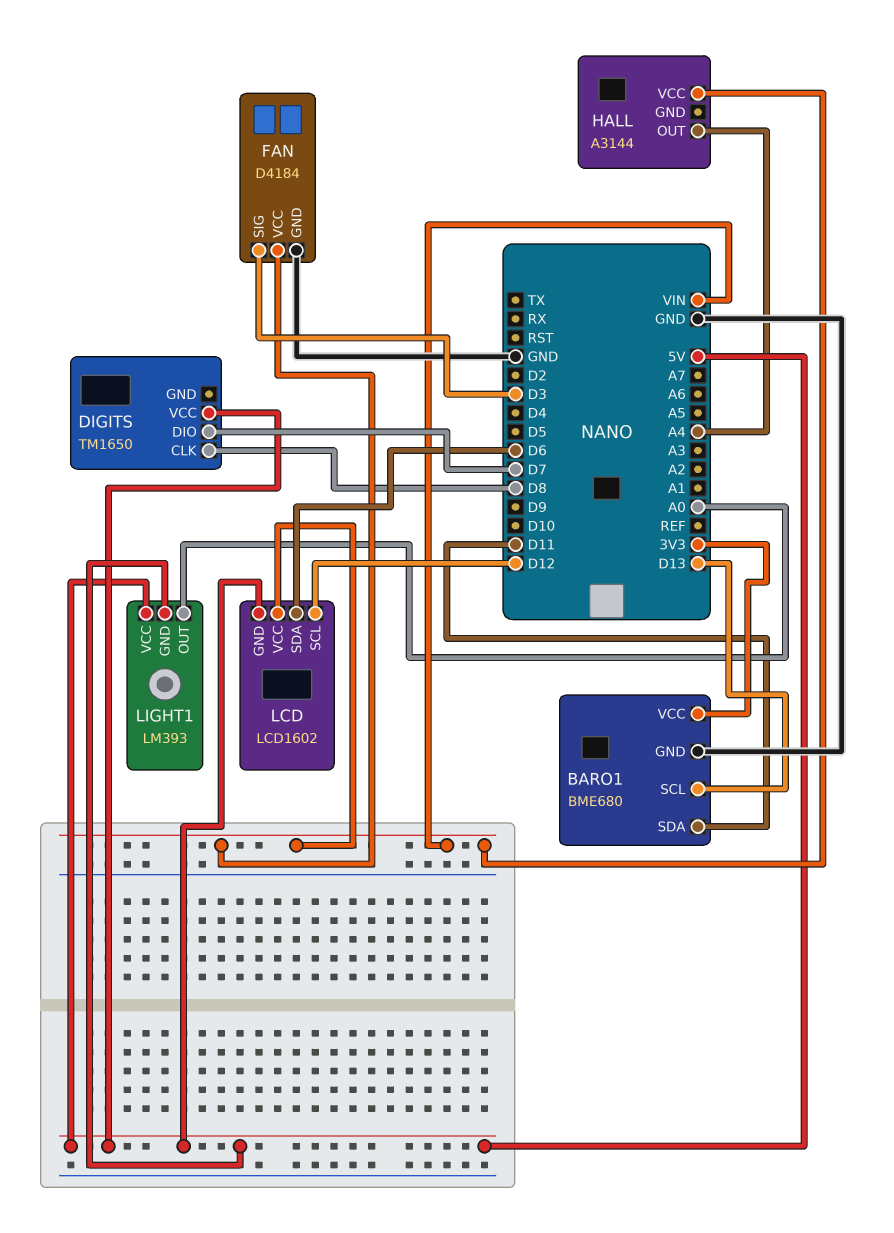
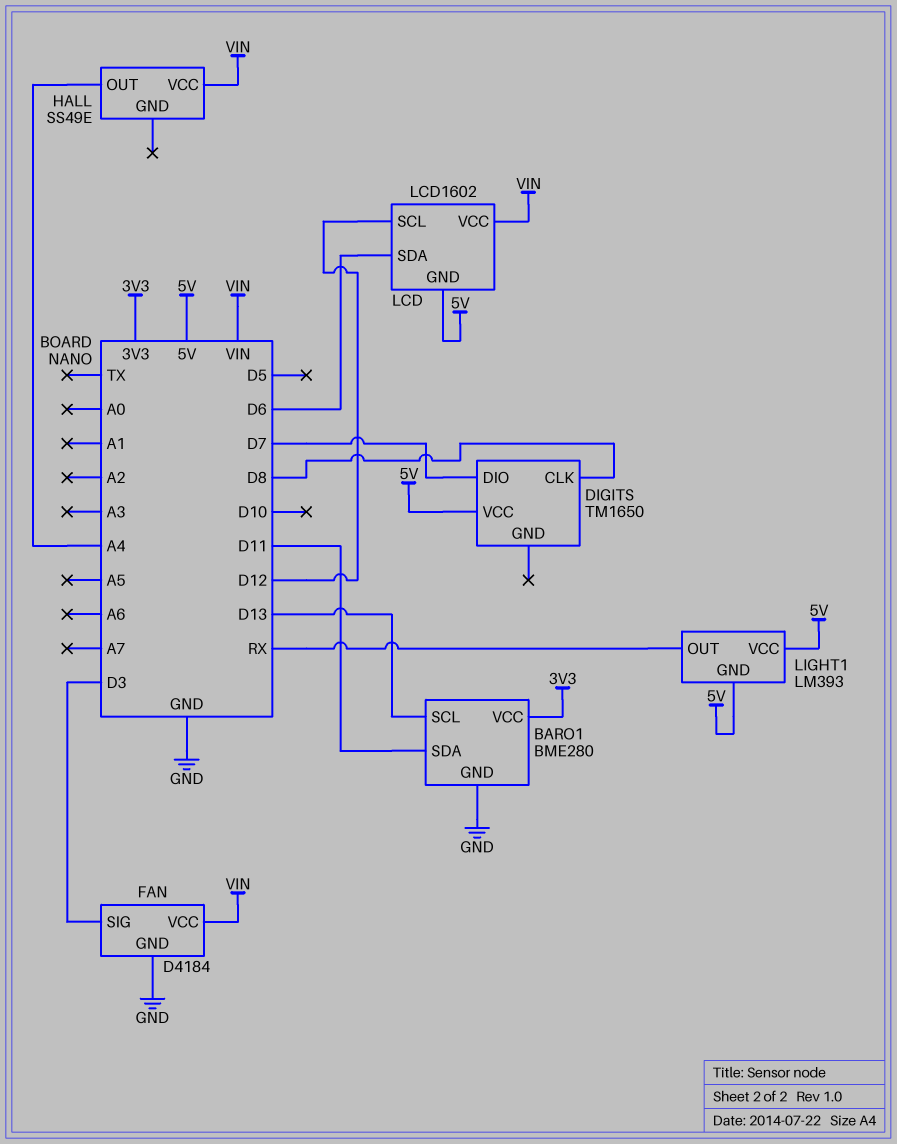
BARO1: BME680 -> BME280
HALL: A3144 -> SS49E
LIGHT1 pin OUT: A0 -> RX

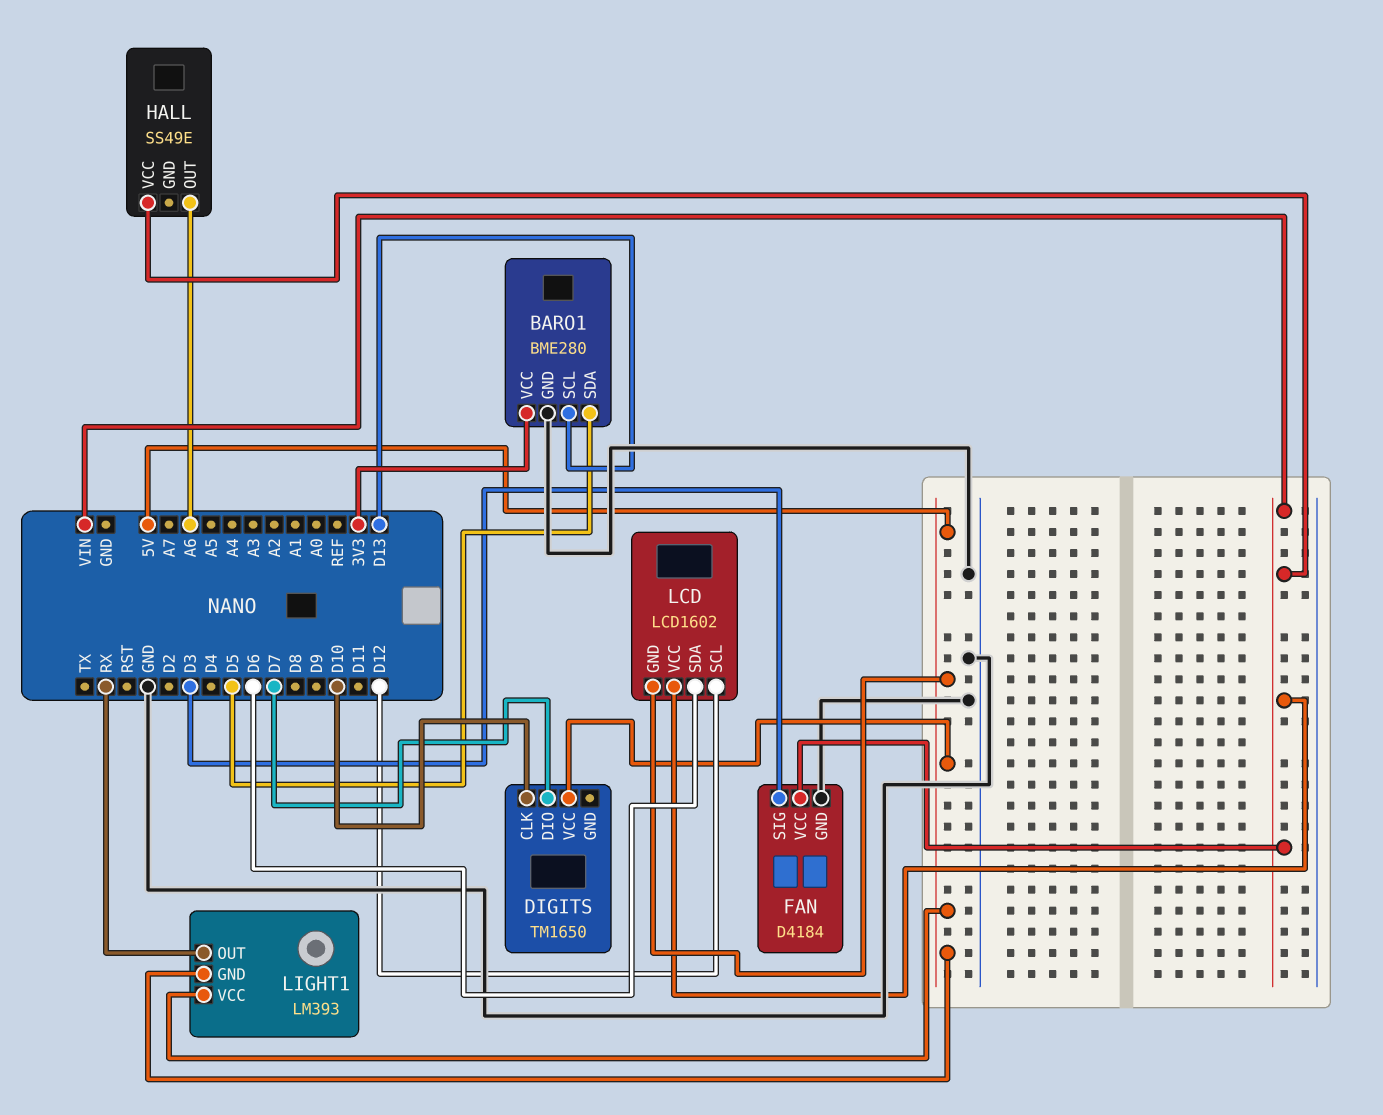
BARO1 pin SDA: D11 -> D5
DIGITS pin CLK: D8 -> D10
HALL pin OUT: A4 -> A6

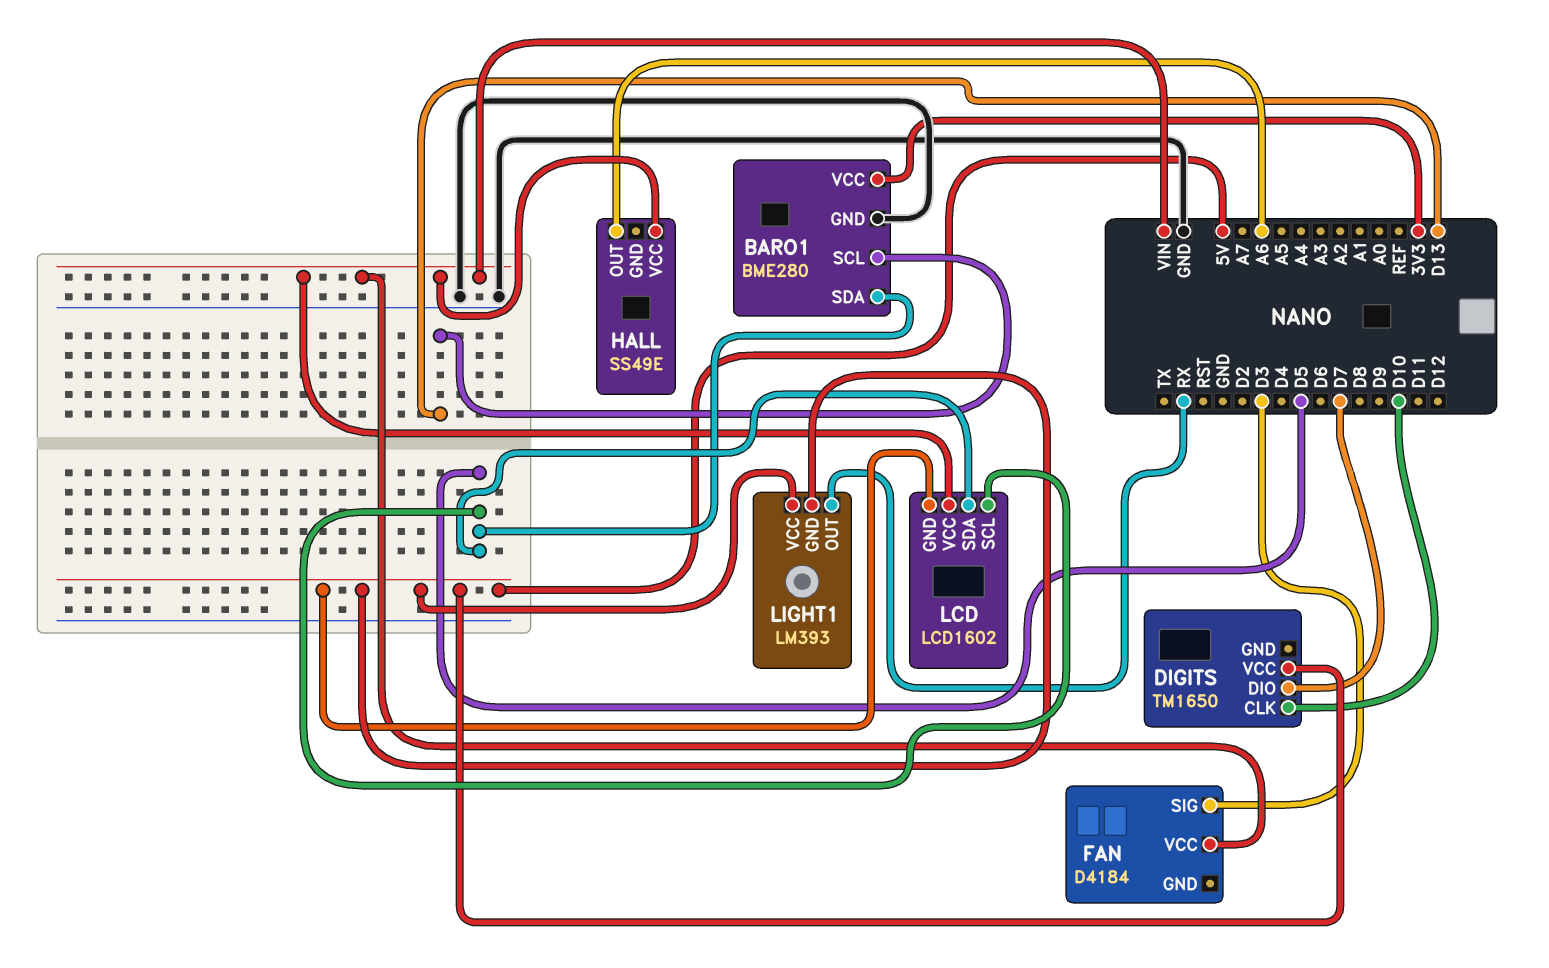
FAN pin GND: GND -> none
LCD pin SCL: D12 -> D5
LCD pin SDA: D6 -> D5

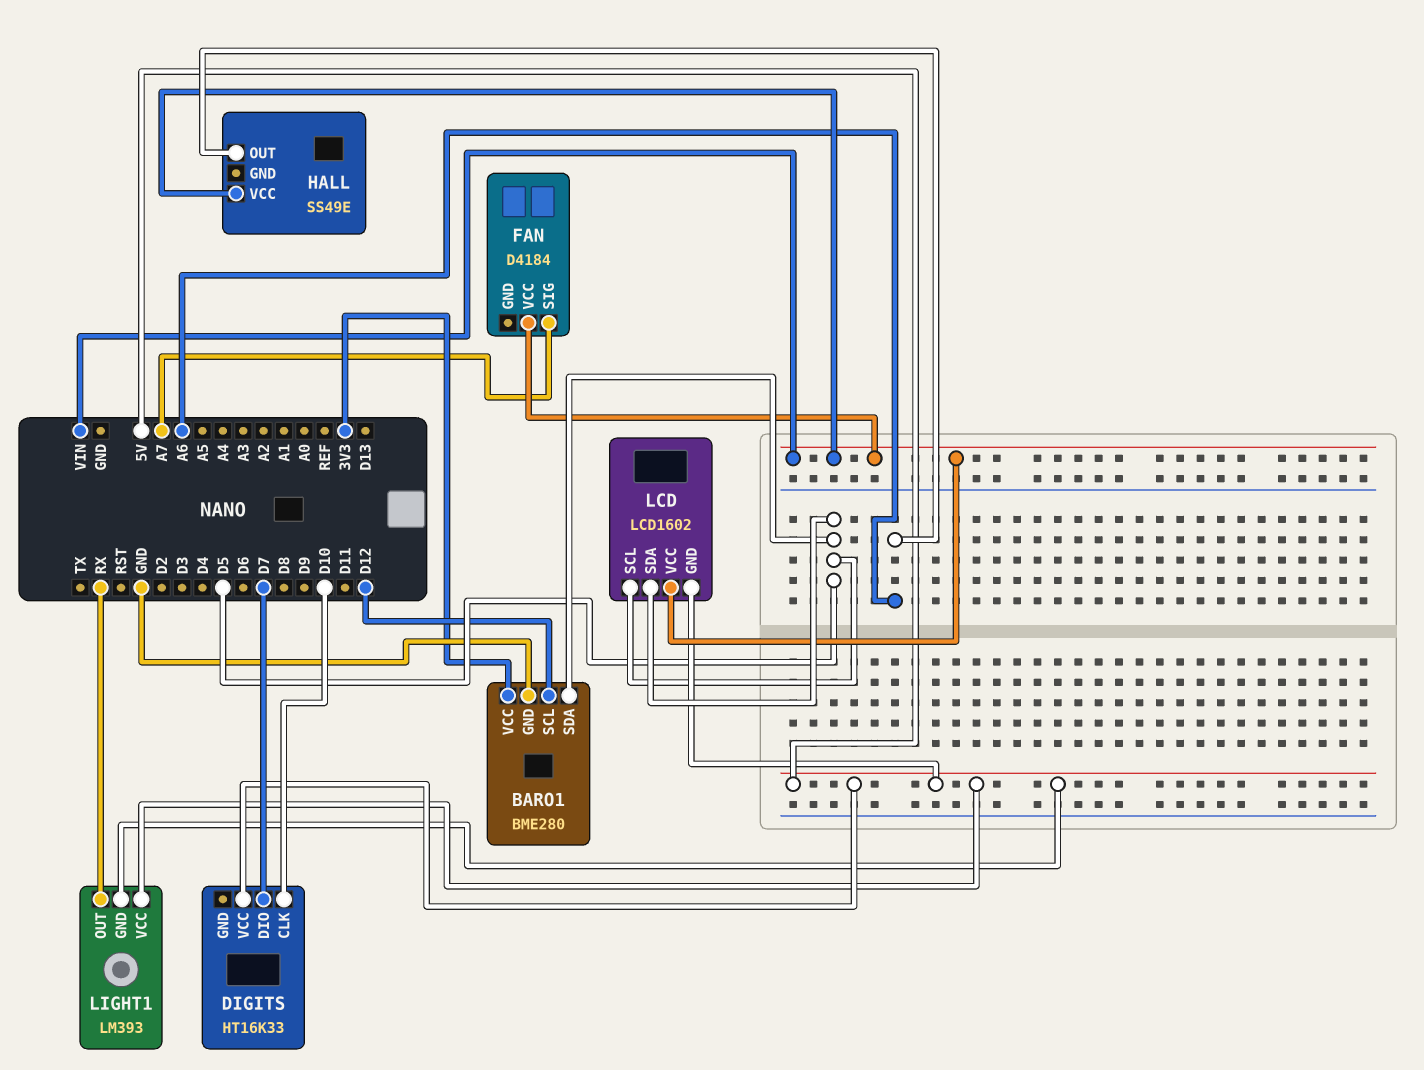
BARO1 pin SCL: D13 -> D12
DIGITS: TM1650 -> HT16K33
FAN pin SIG: D3 -> A7

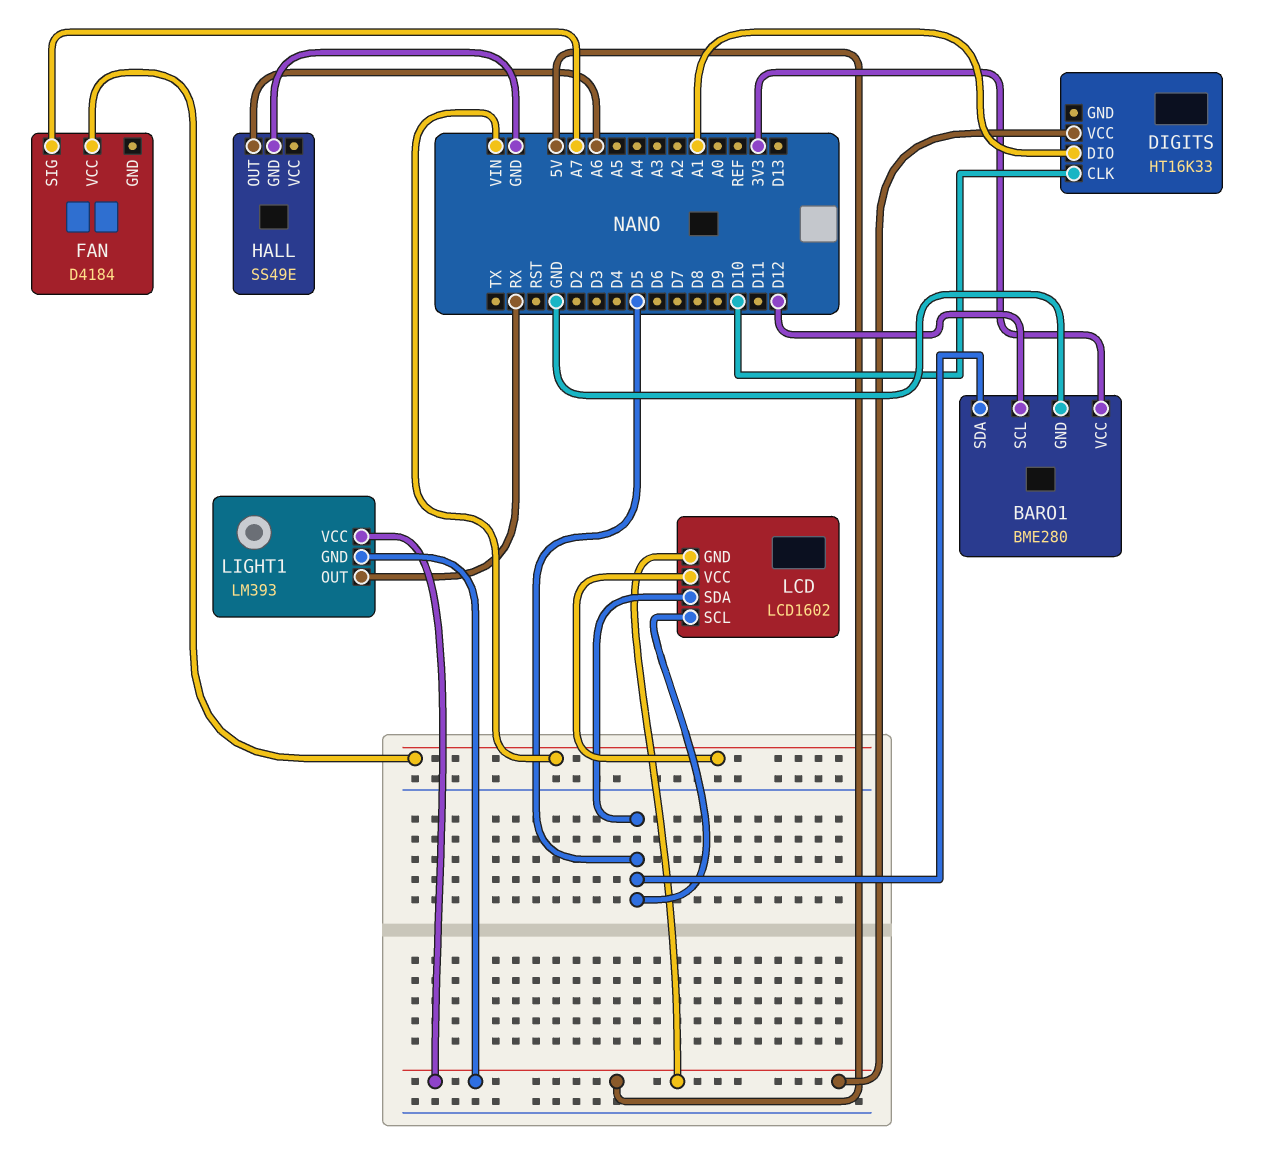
DIGITS pin DIO: D7 -> A1
HALL pin GND: none -> GND
HALL pin VCC: VIN -> none

